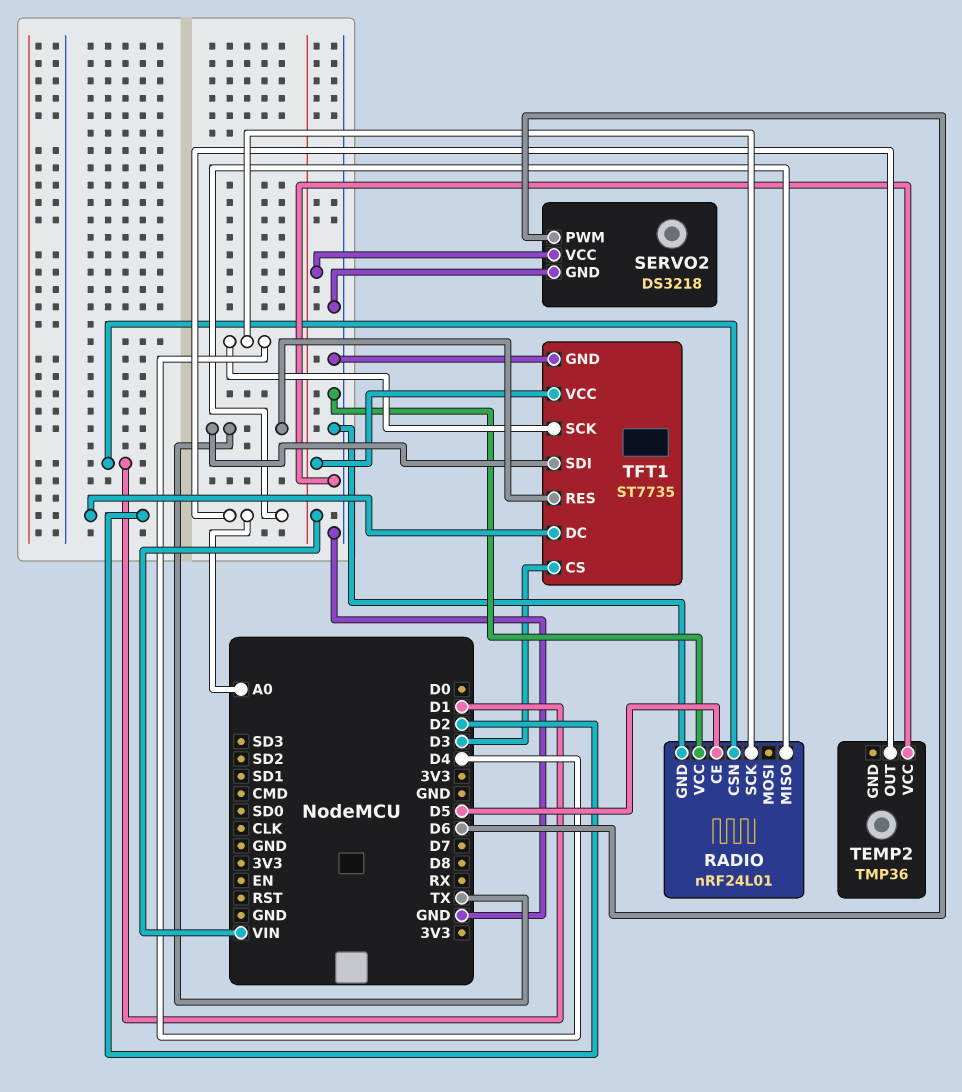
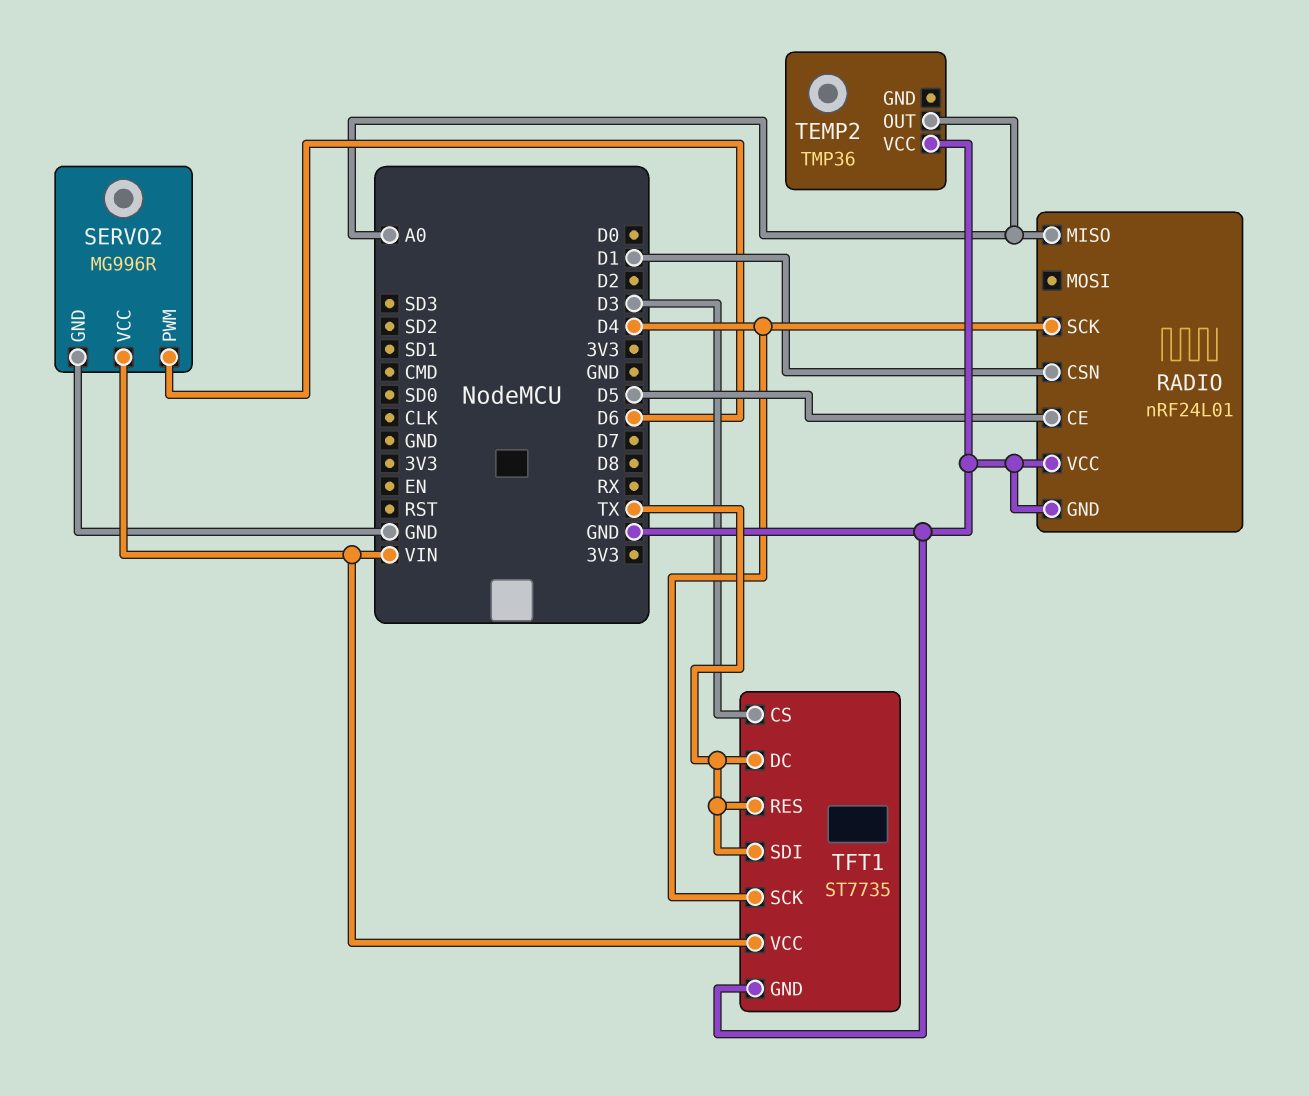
SERVO2: DS3218 -> MG996R
TFT1 pin DC: D2 -> TX

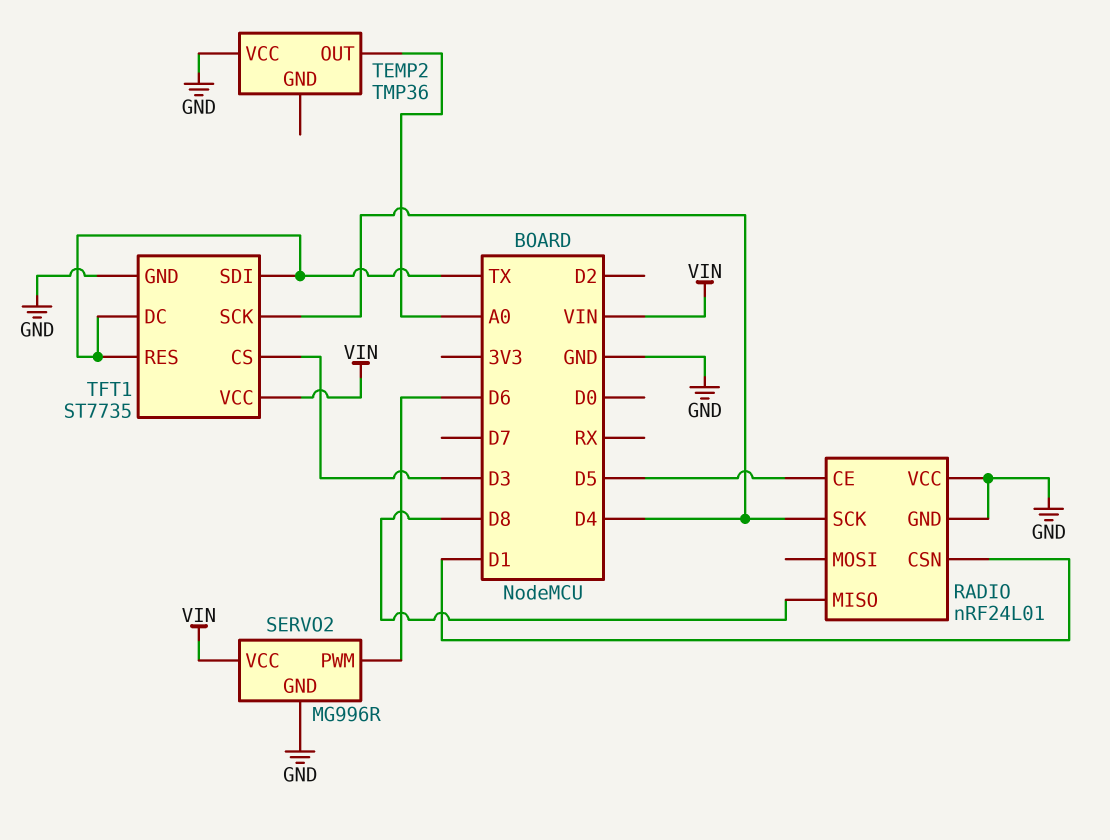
RADIO pin MISO: A0 -> D8

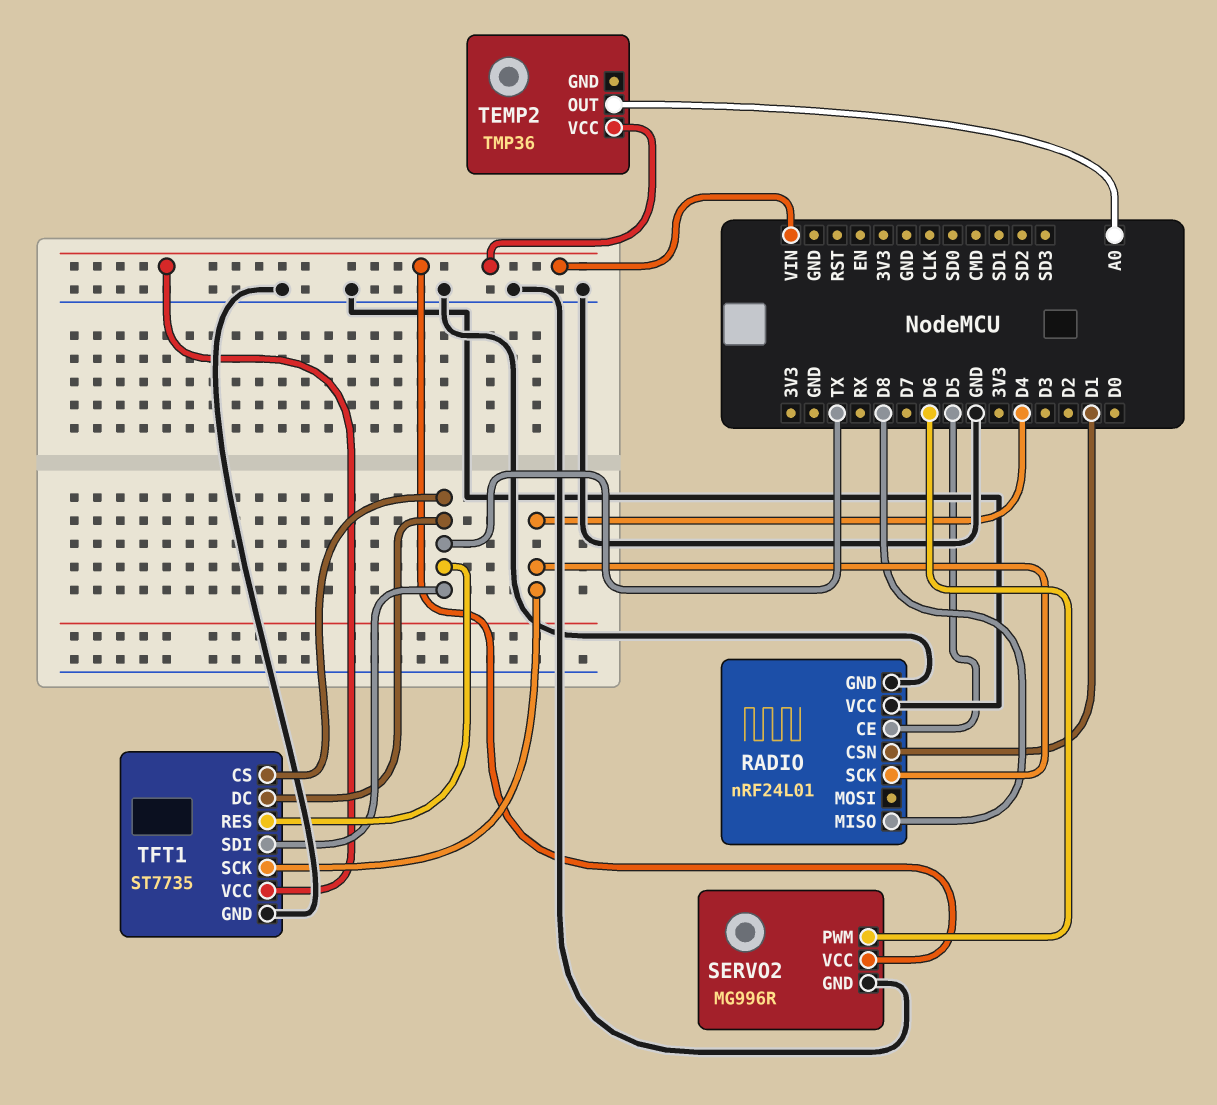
TEMP2 pin VCC: GND -> VIN
TFT1 pin CS: D3 -> TX

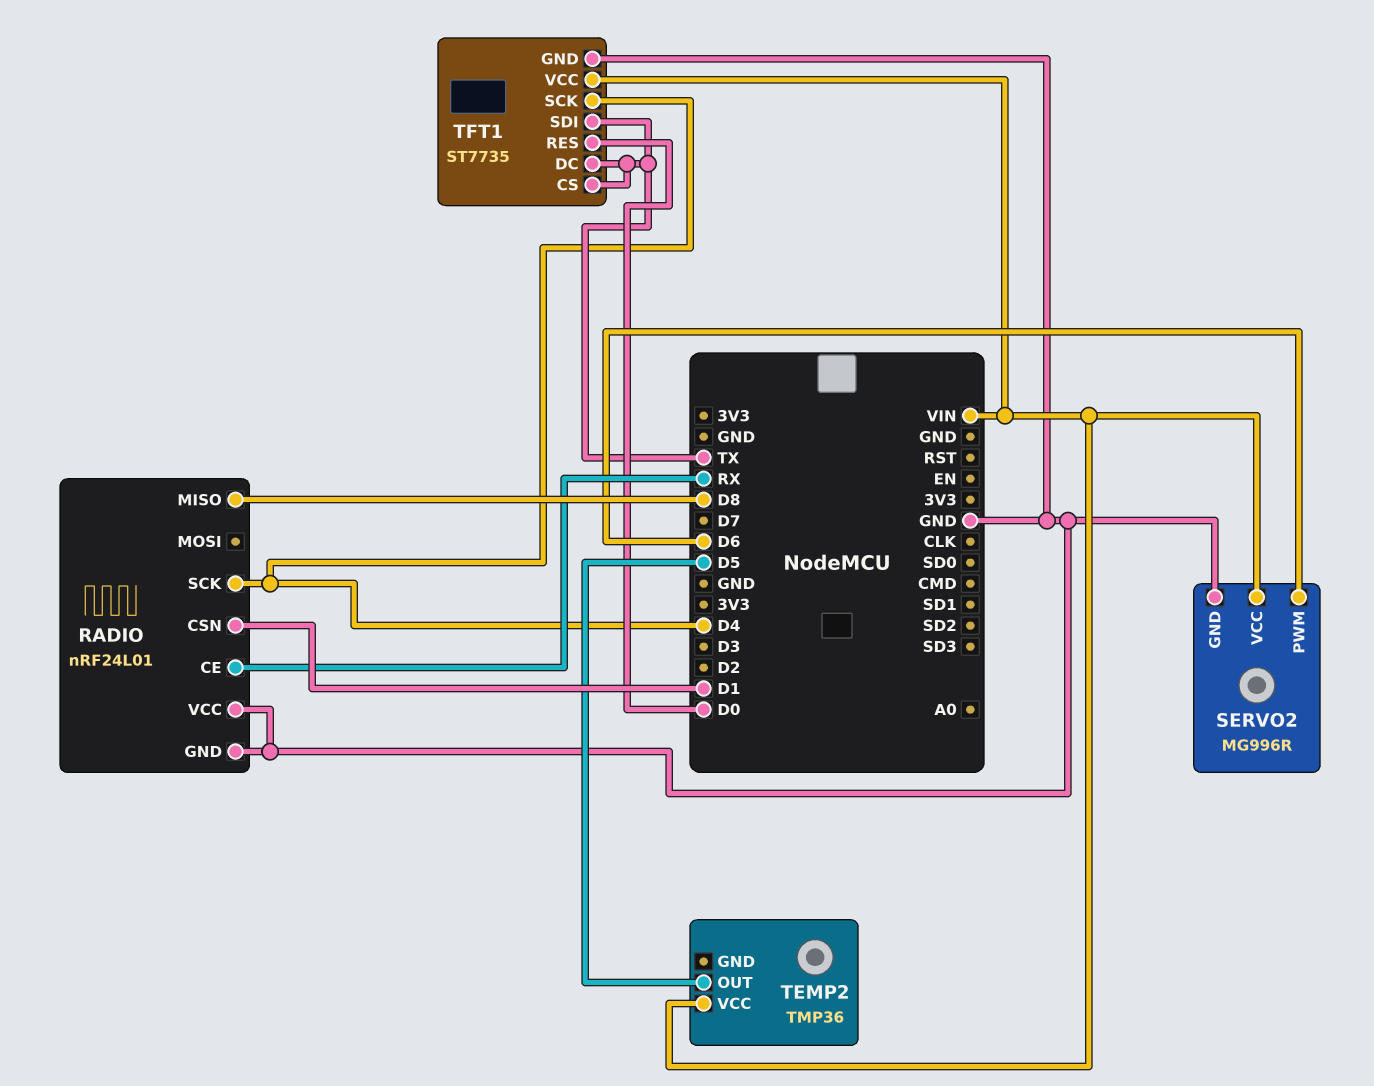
RADIO pin CE: D5 -> RX
TEMP2 pin OUT: A0 -> D5
TFT1 pin RES: TX -> D0

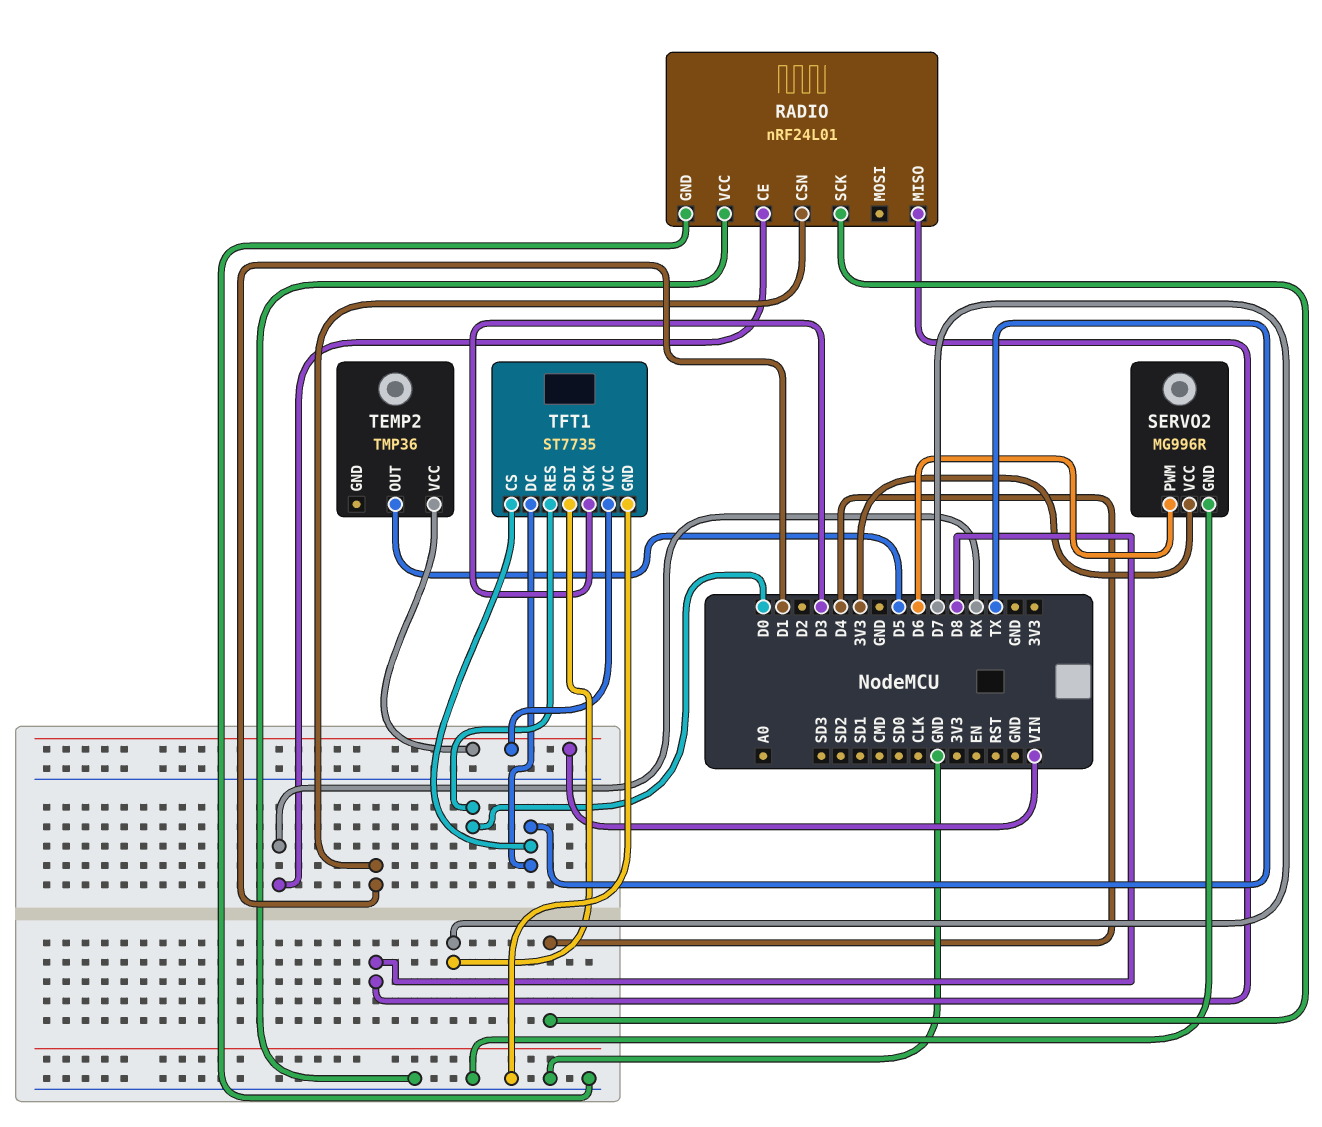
SERVO2 pin VCC: VIN -> 3V3
TFT1 pin SCK: D4 -> D3
TFT1 pin SDI: TX -> D7

